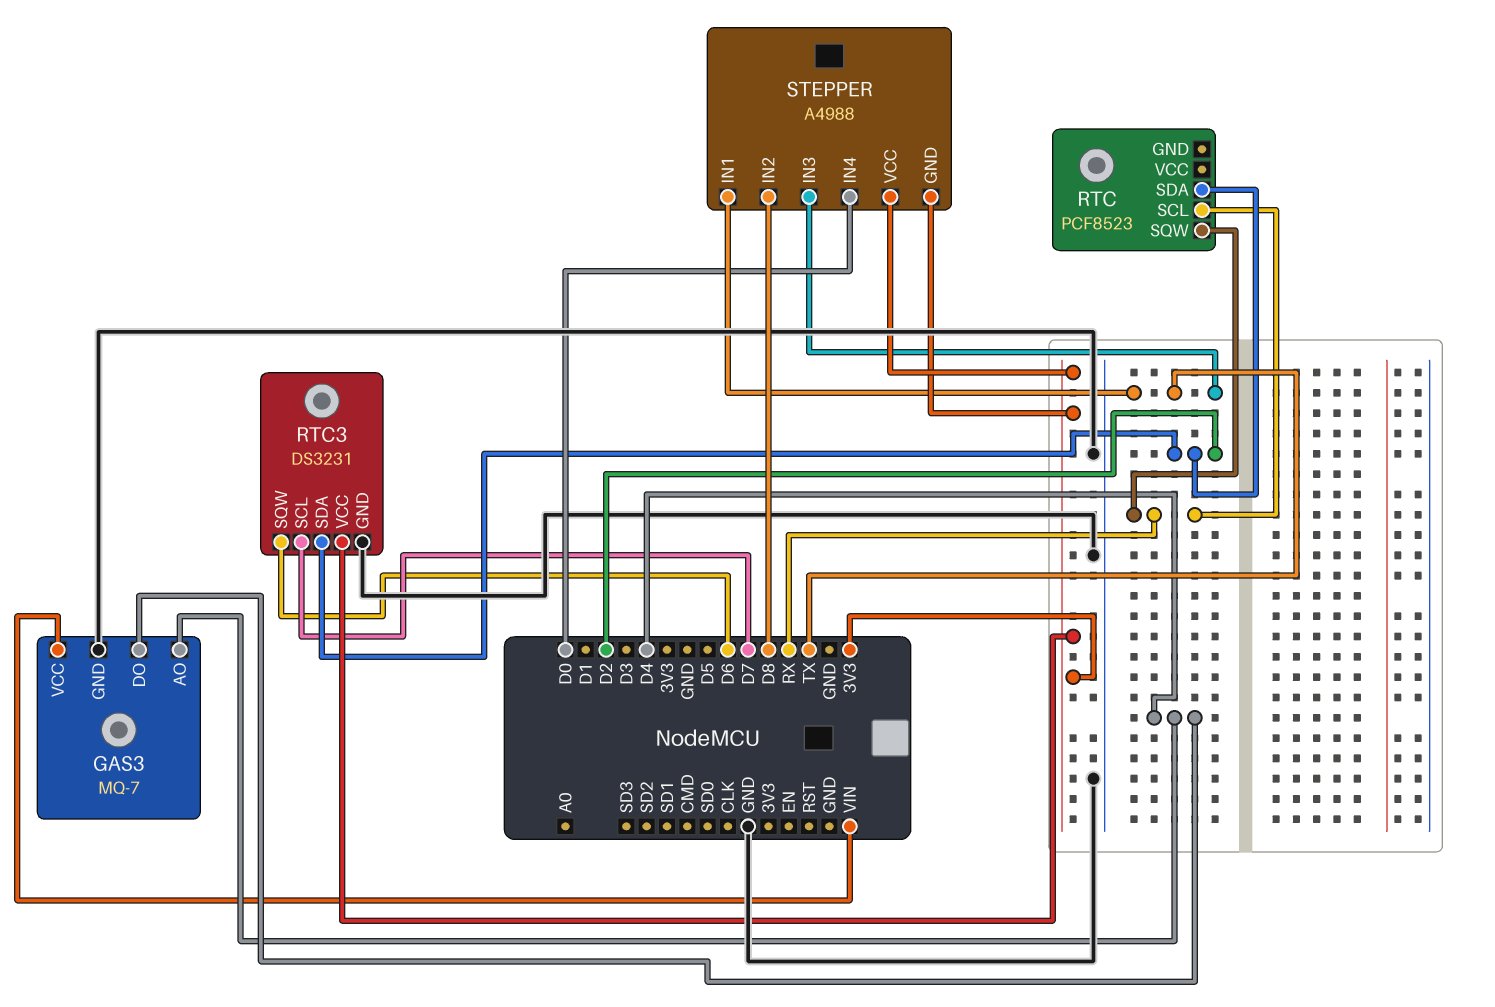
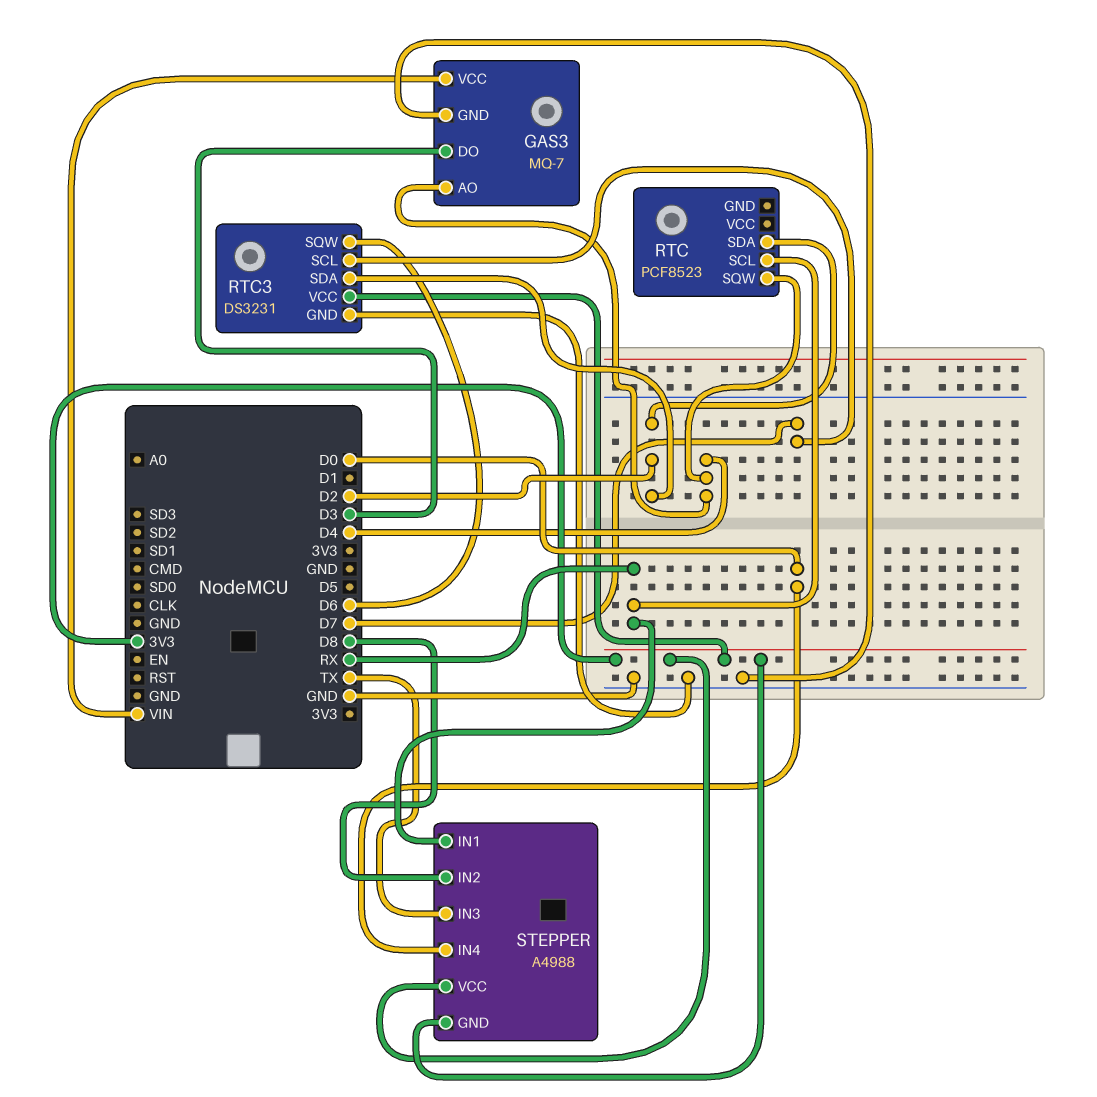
GAS3 pin DO: D4 -> D3
RTC pin SQW: RX -> D4
STEPPER pin IN1: TX -> RX

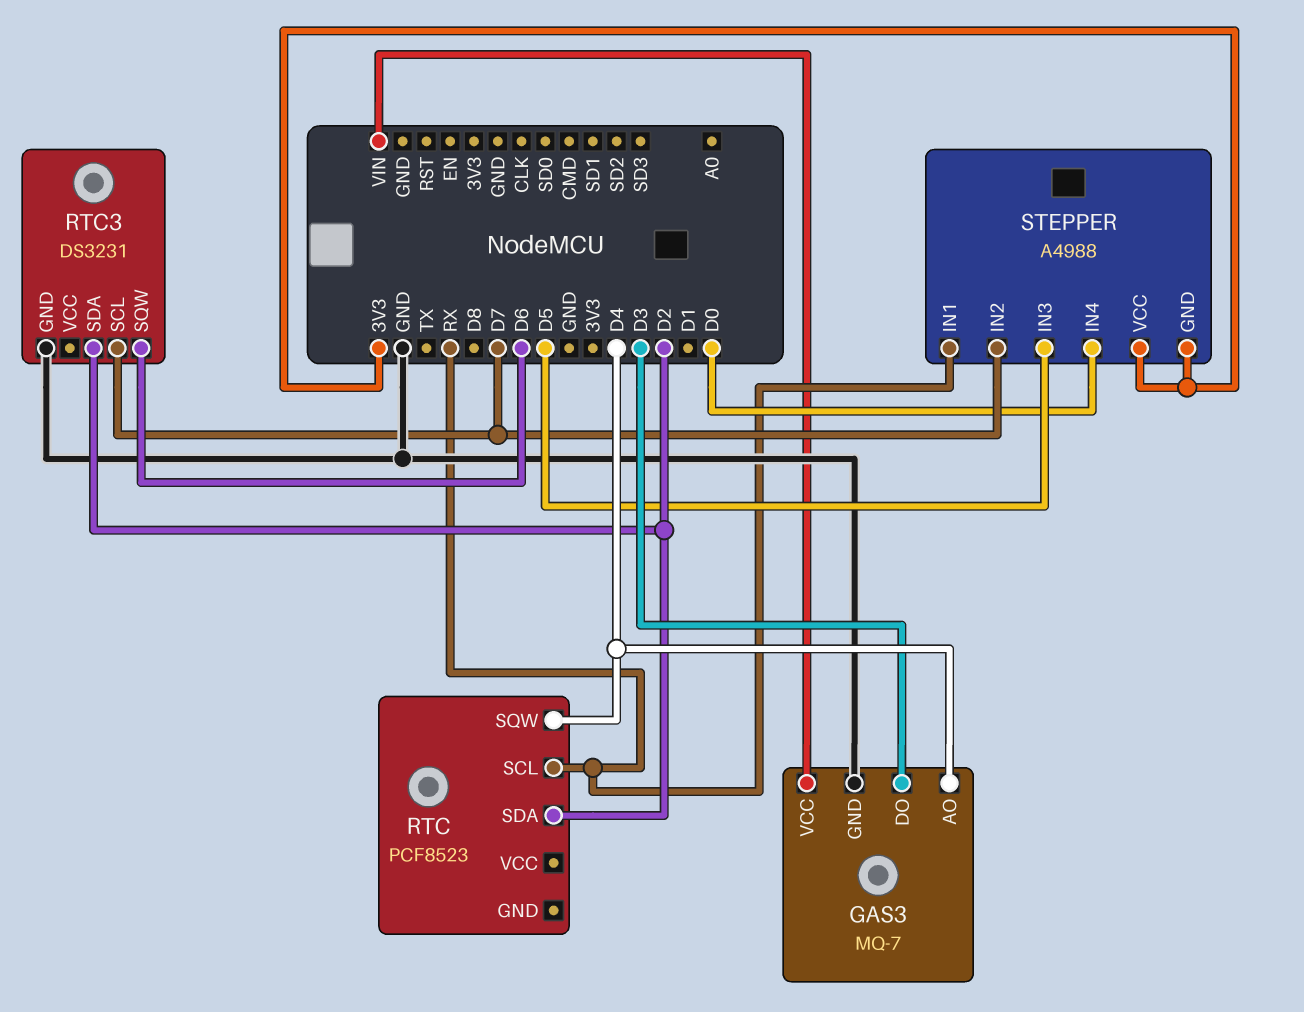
RTC3 pin VCC: 3V3 -> none
STEPPER pin IN2: D8 -> D7
STEPPER pin IN3: TX -> D5

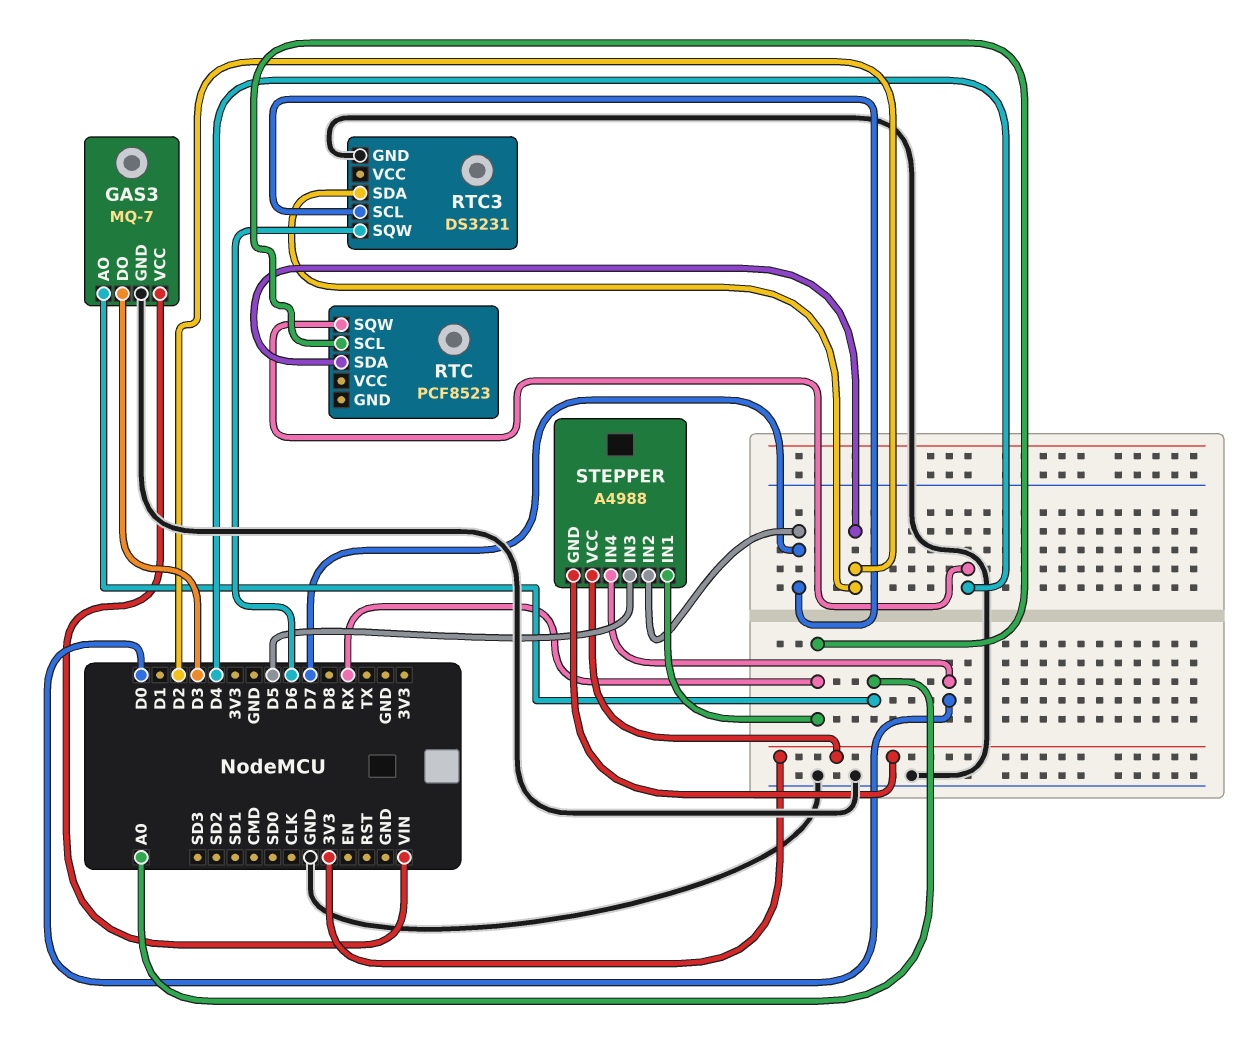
GAS3 pin AO: D4 -> A0

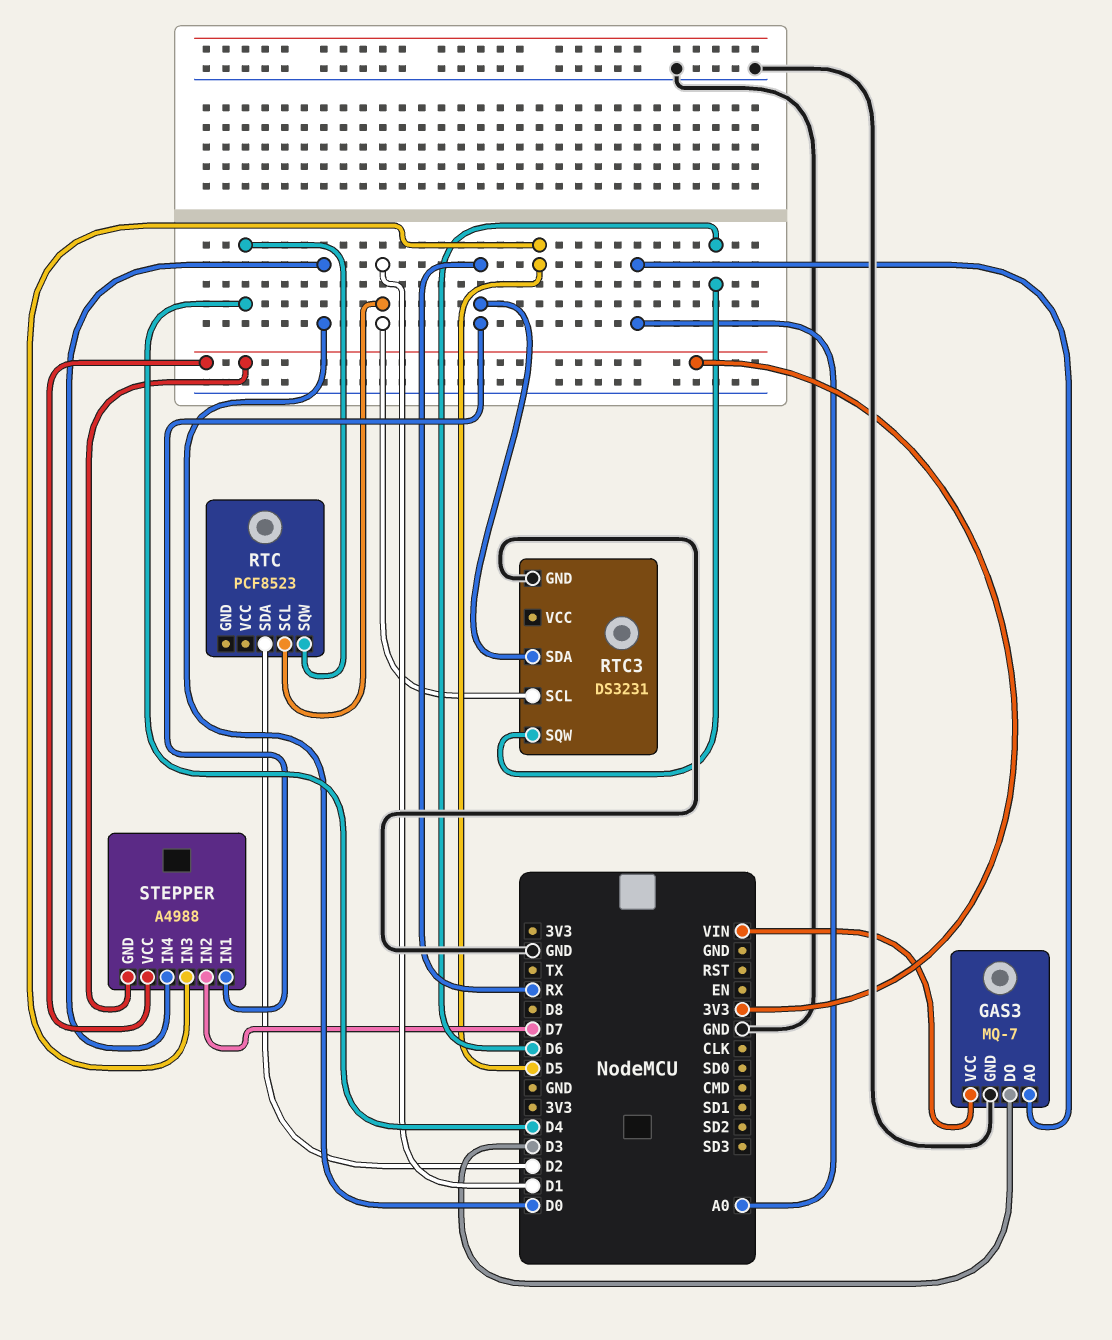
RTC pin SCL: RX -> D1
RTC3 pin SCL: D7 -> D1
RTC3 pin SDA: D2 -> RX

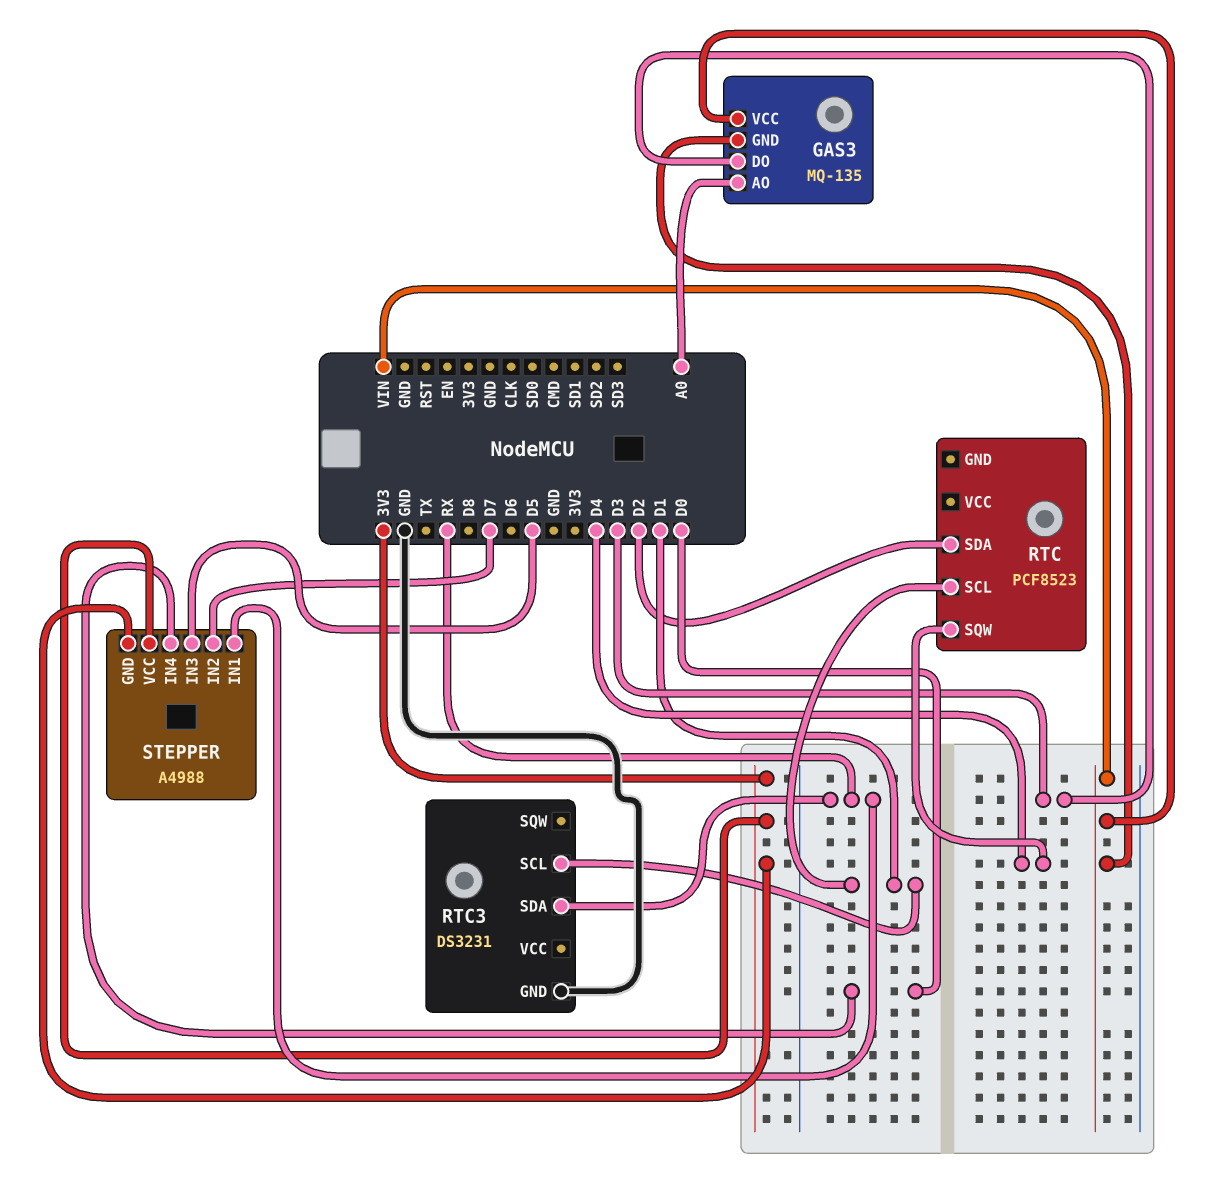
GAS3: MQ-7 -> MQ-135
GAS3 pin GND: GND -> VIN
RTC3 pin SQW: D6 -> none

